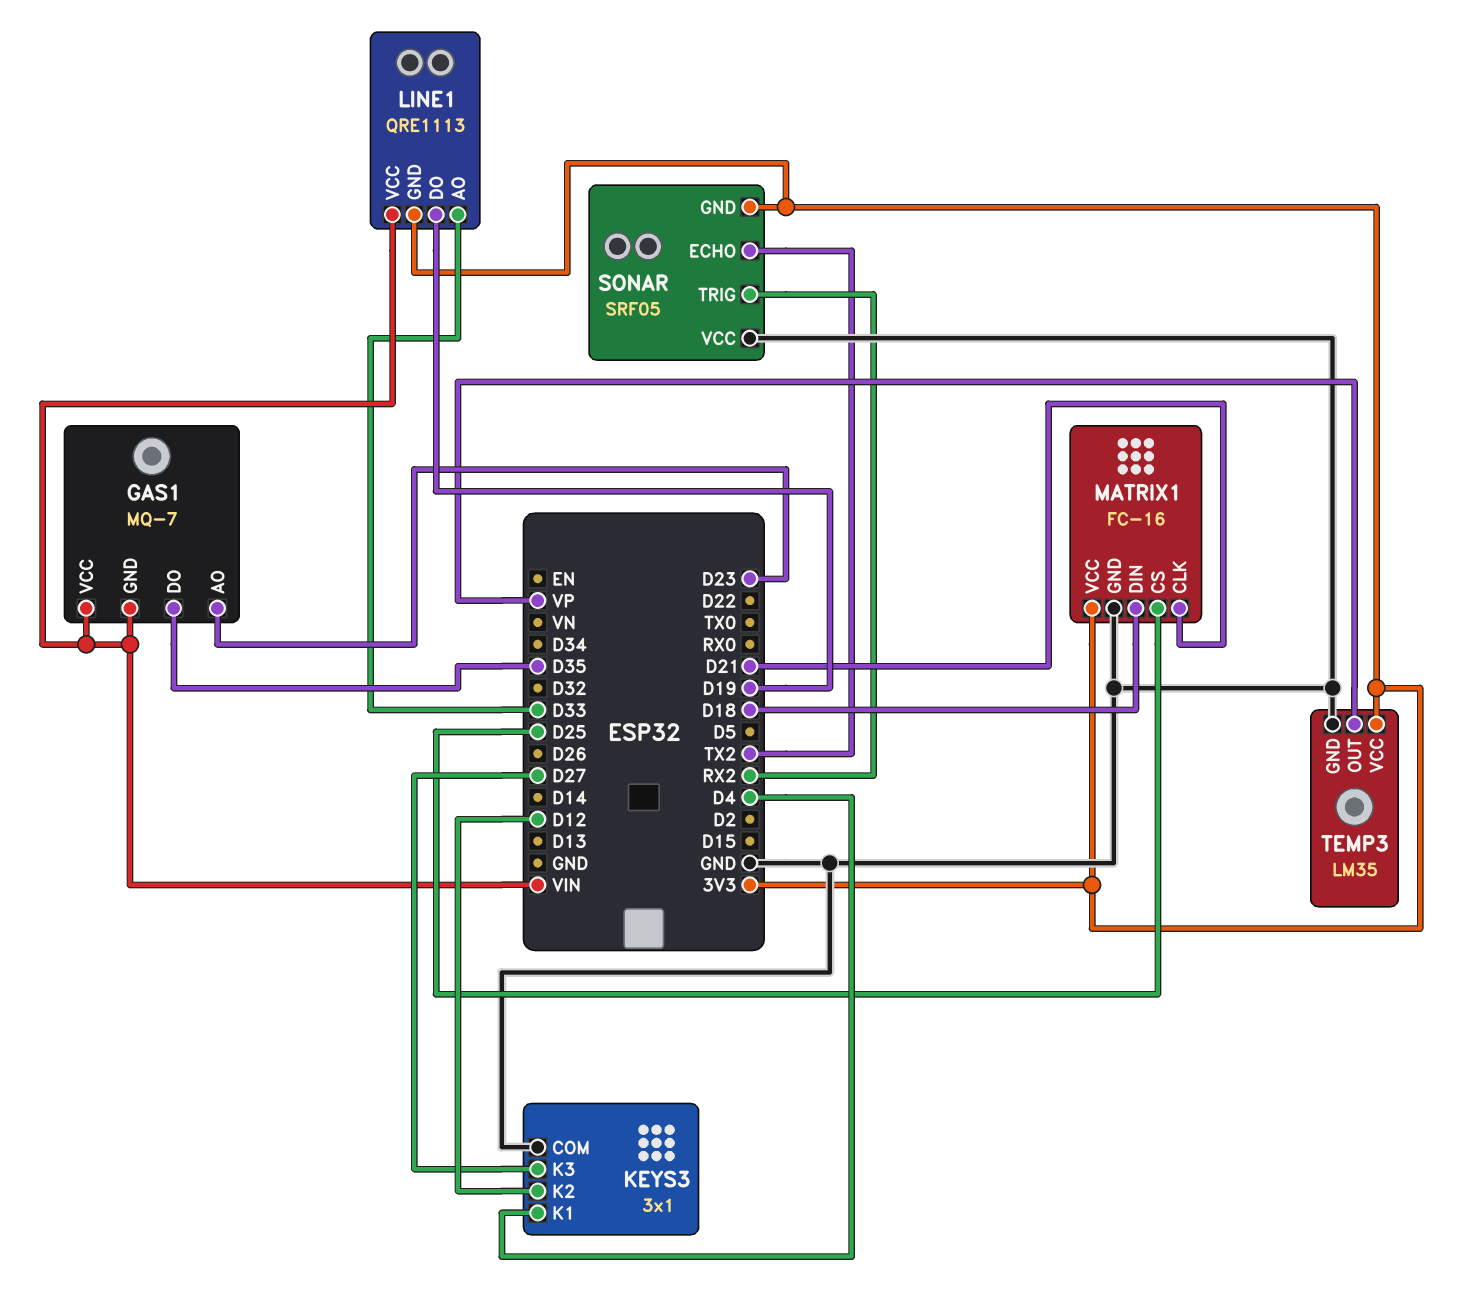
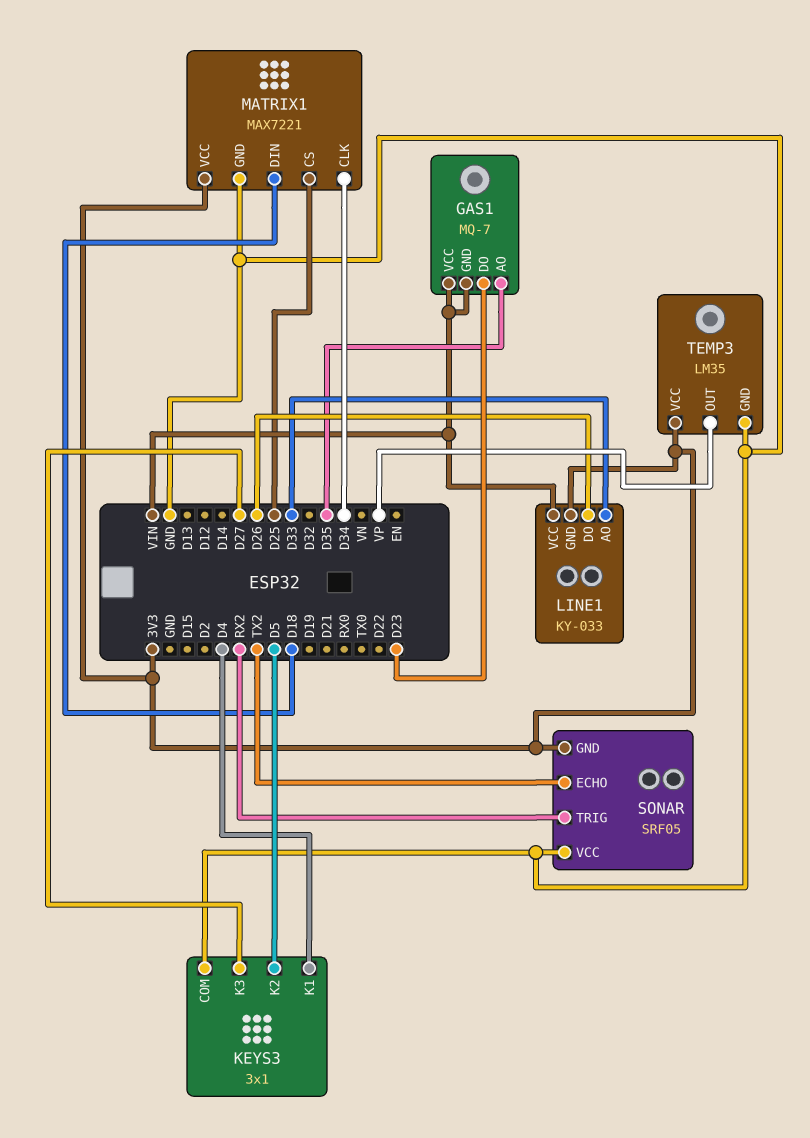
GAS1 pin AO: D23 -> D35
GAS1 pin DO: D35 -> D23
KEYS3 pin K2: D12 -> D5
LINE1: QRE1113 -> KY-033
LINE1 pin DO: D19 -> D26
MATRIX1: FC-16 -> MAX7221
MATRIX1 pin CLK: D21 -> D34

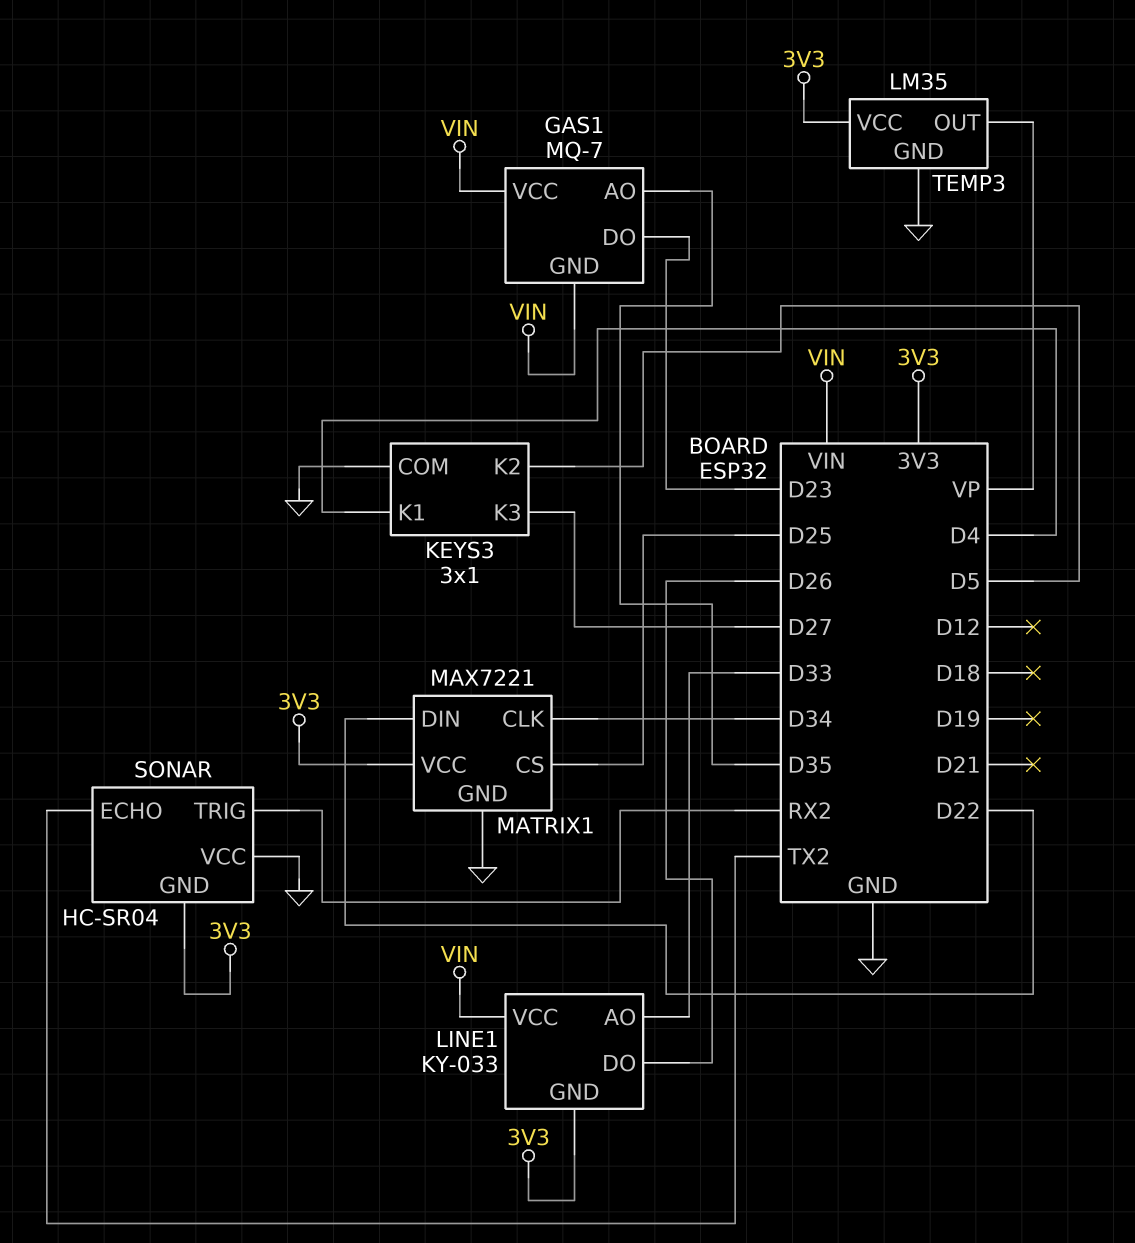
MATRIX1 pin DIN: D18 -> D22
SONAR: SRF05 -> HC-SR04

